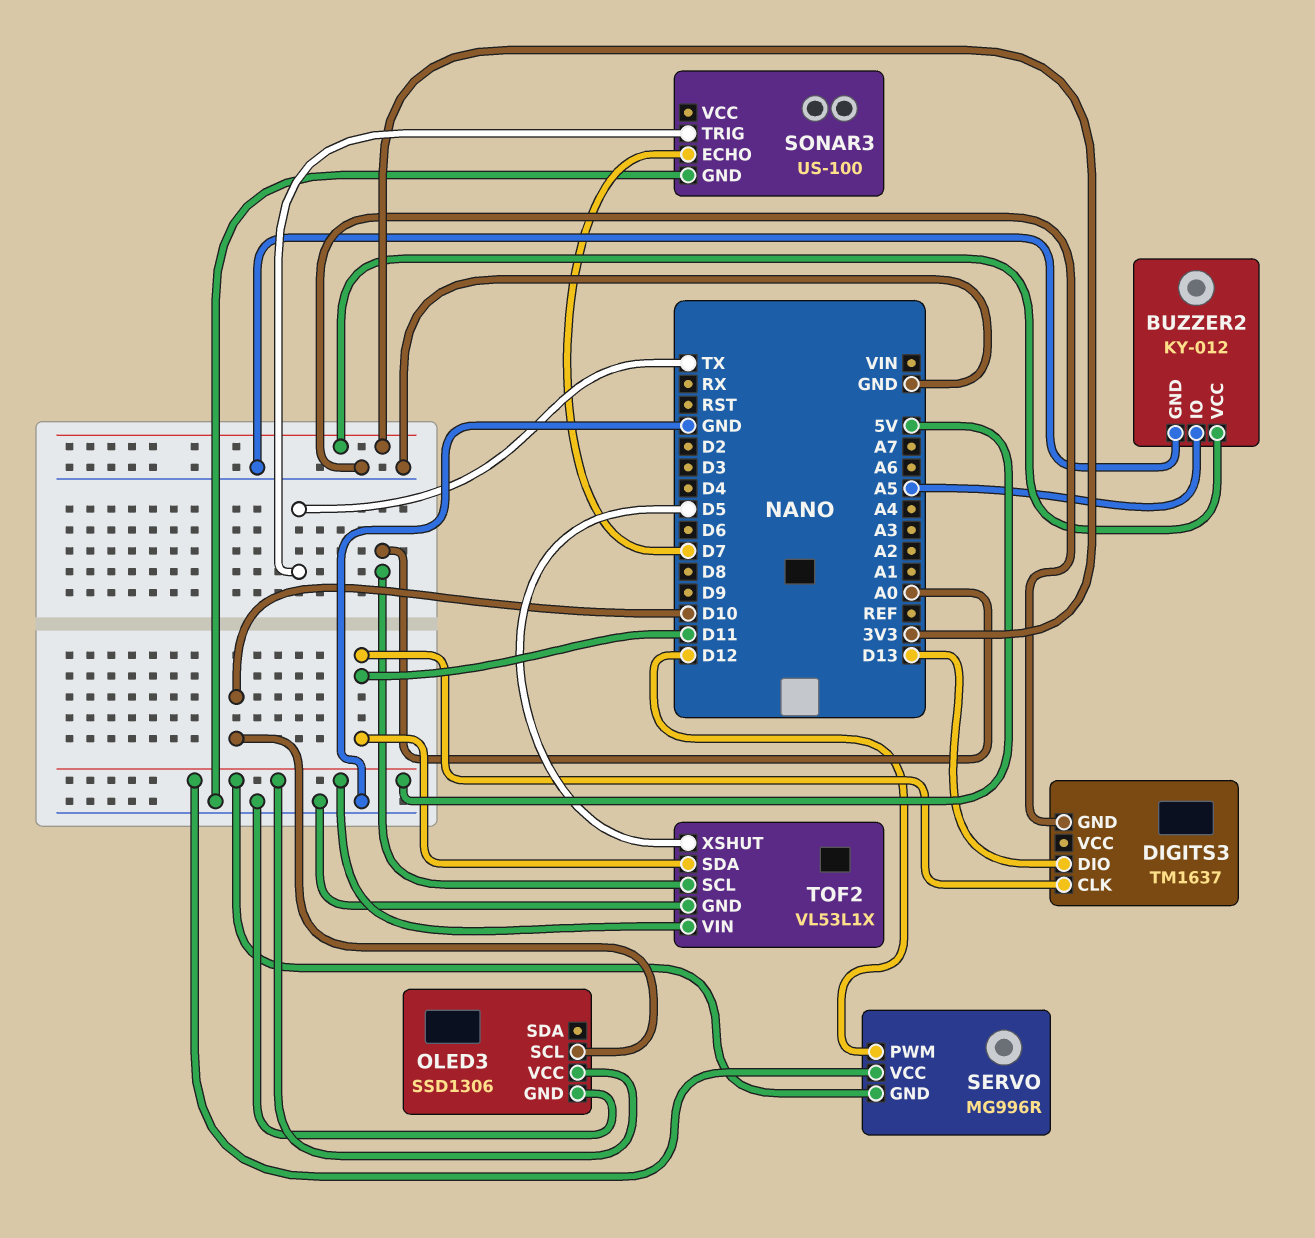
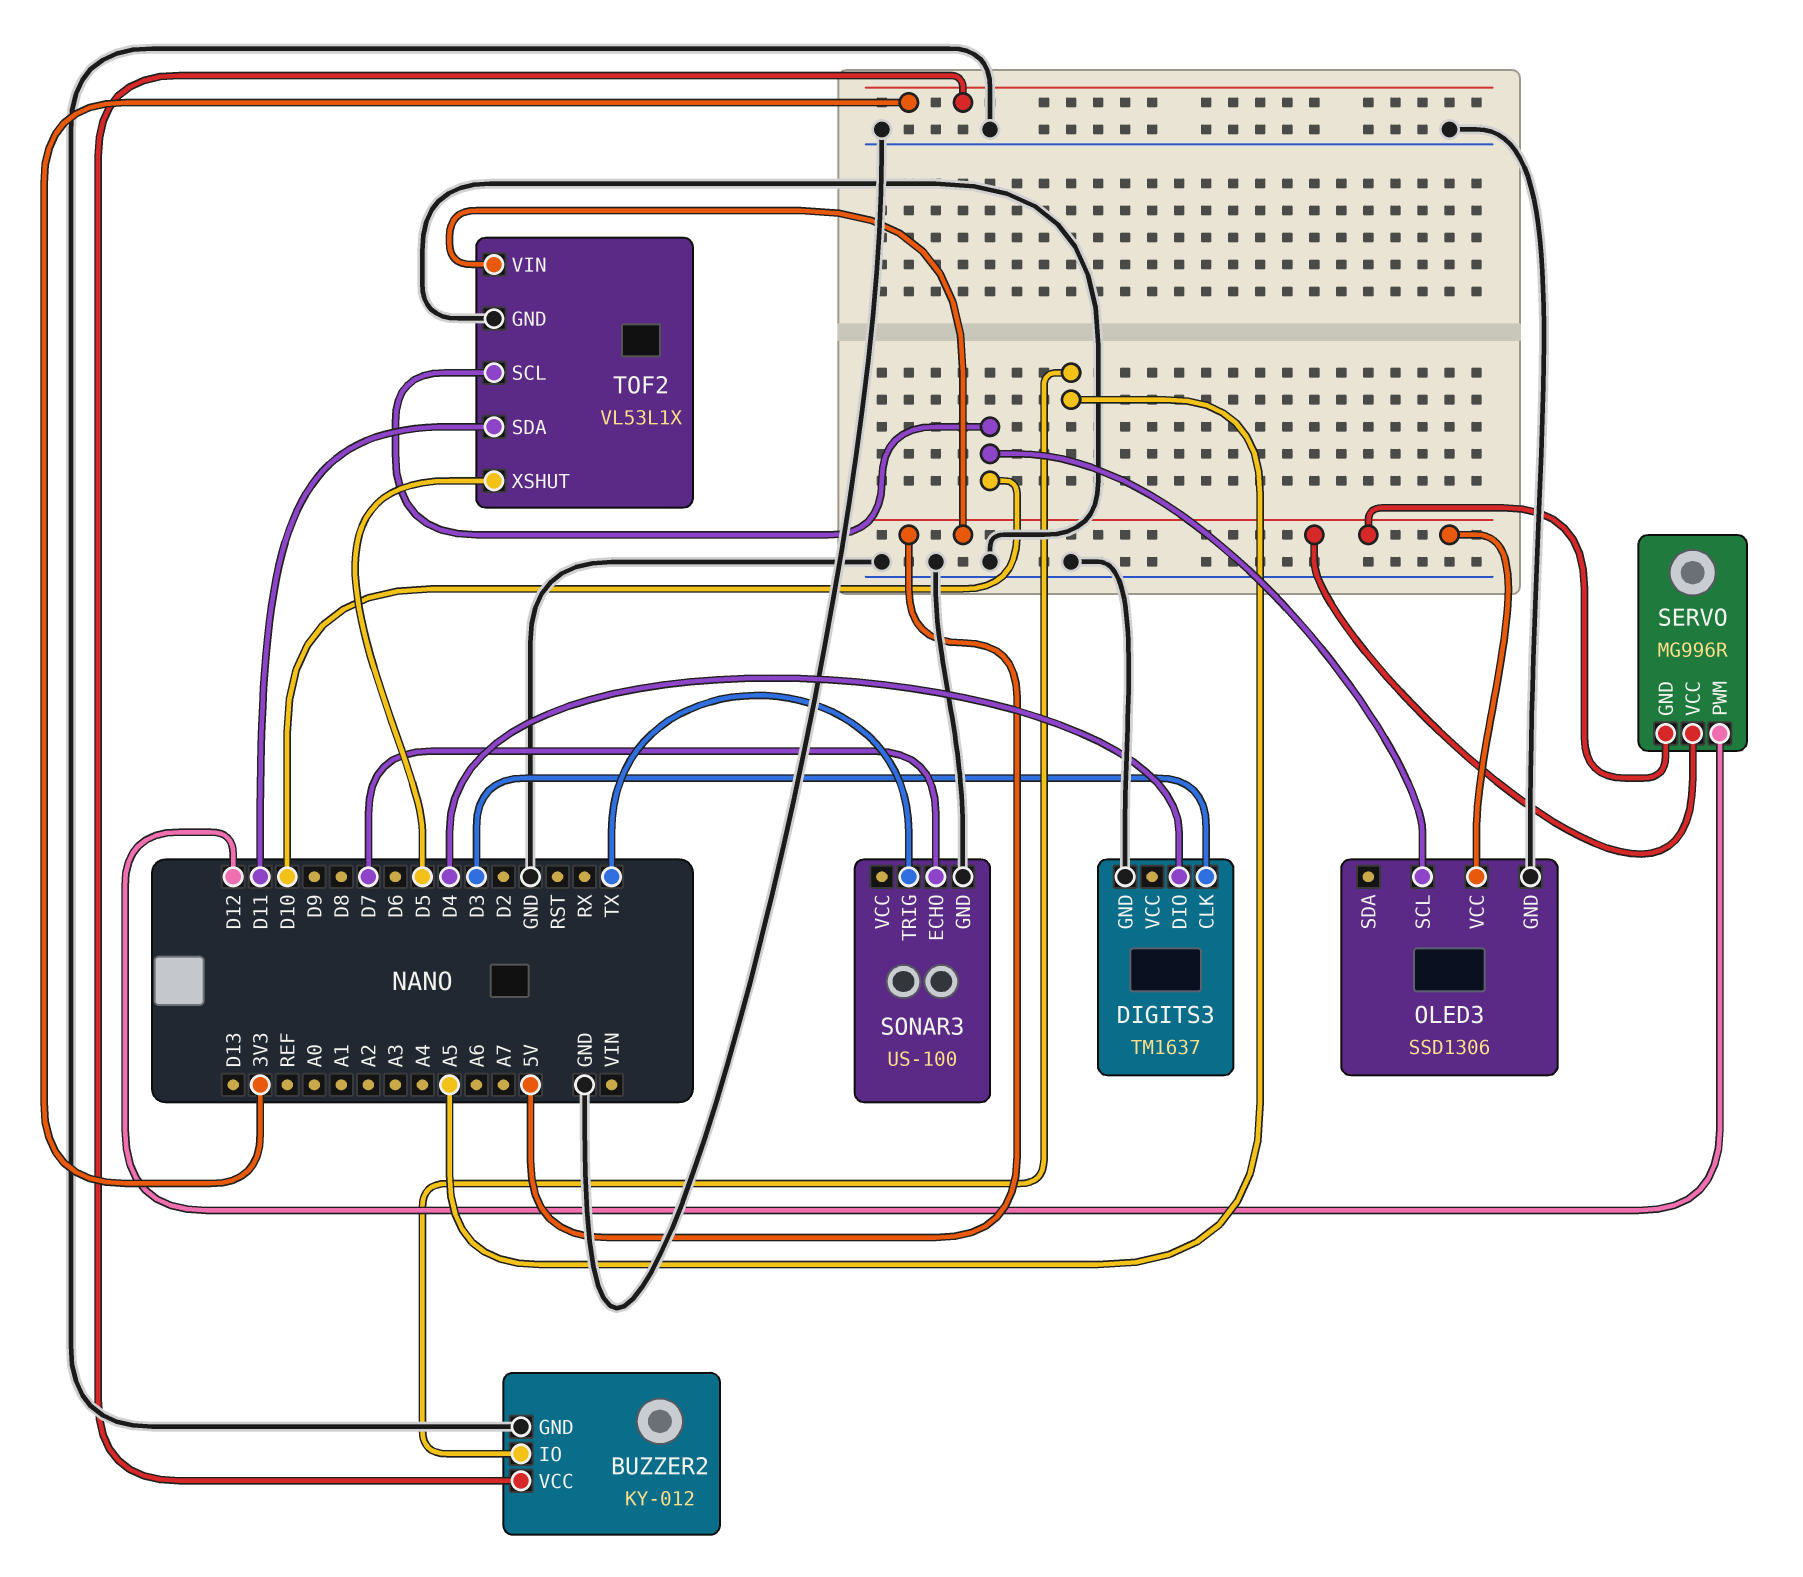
DIGITS3 pin CLK: D11 -> D3
DIGITS3 pin DIO: D13 -> D4
TOF2 pin SCL: A0 -> D10

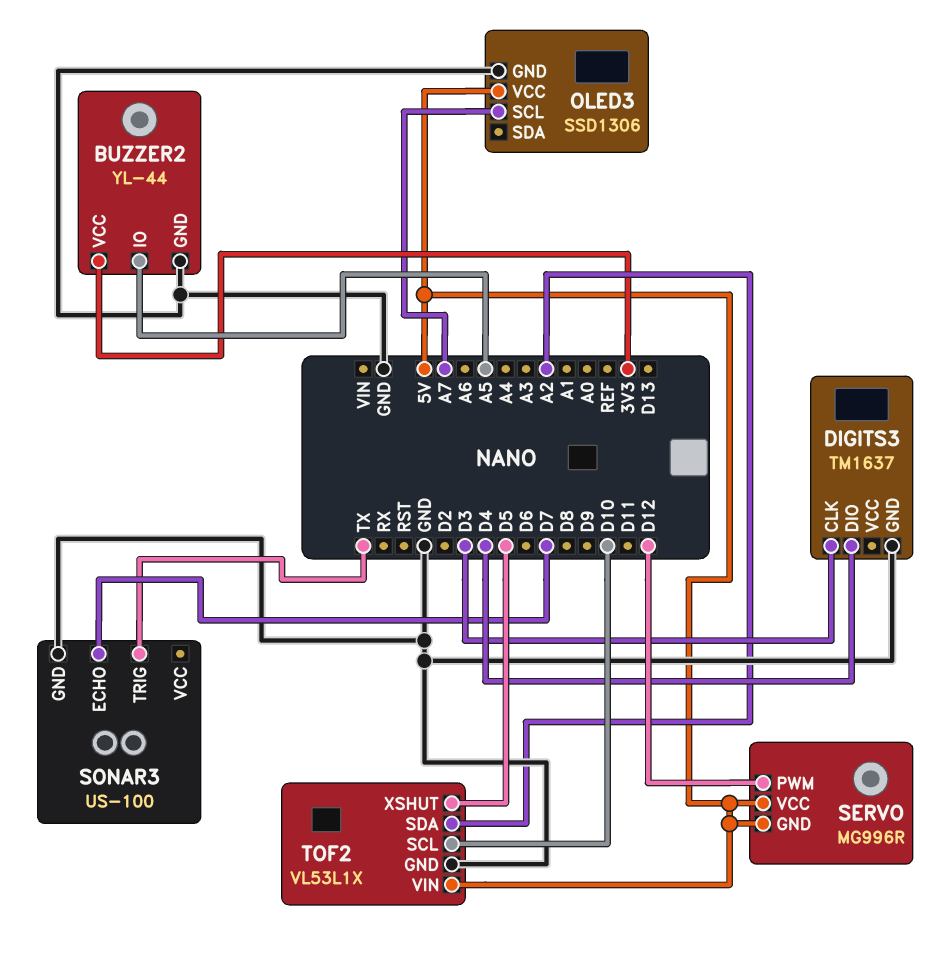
BUZZER2: KY-012 -> YL-44
OLED3 pin SCL: D10 -> A7
TOF2 pin SDA: D11 -> A2

